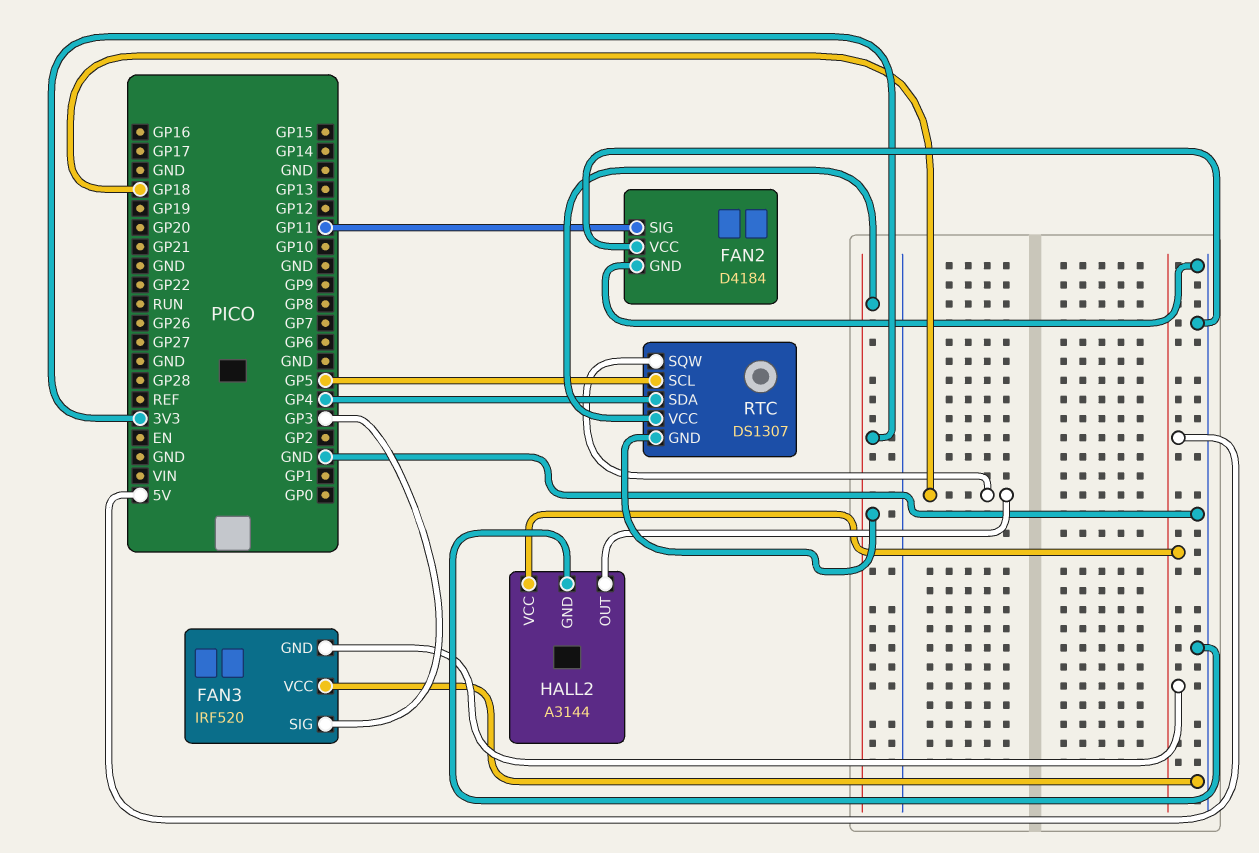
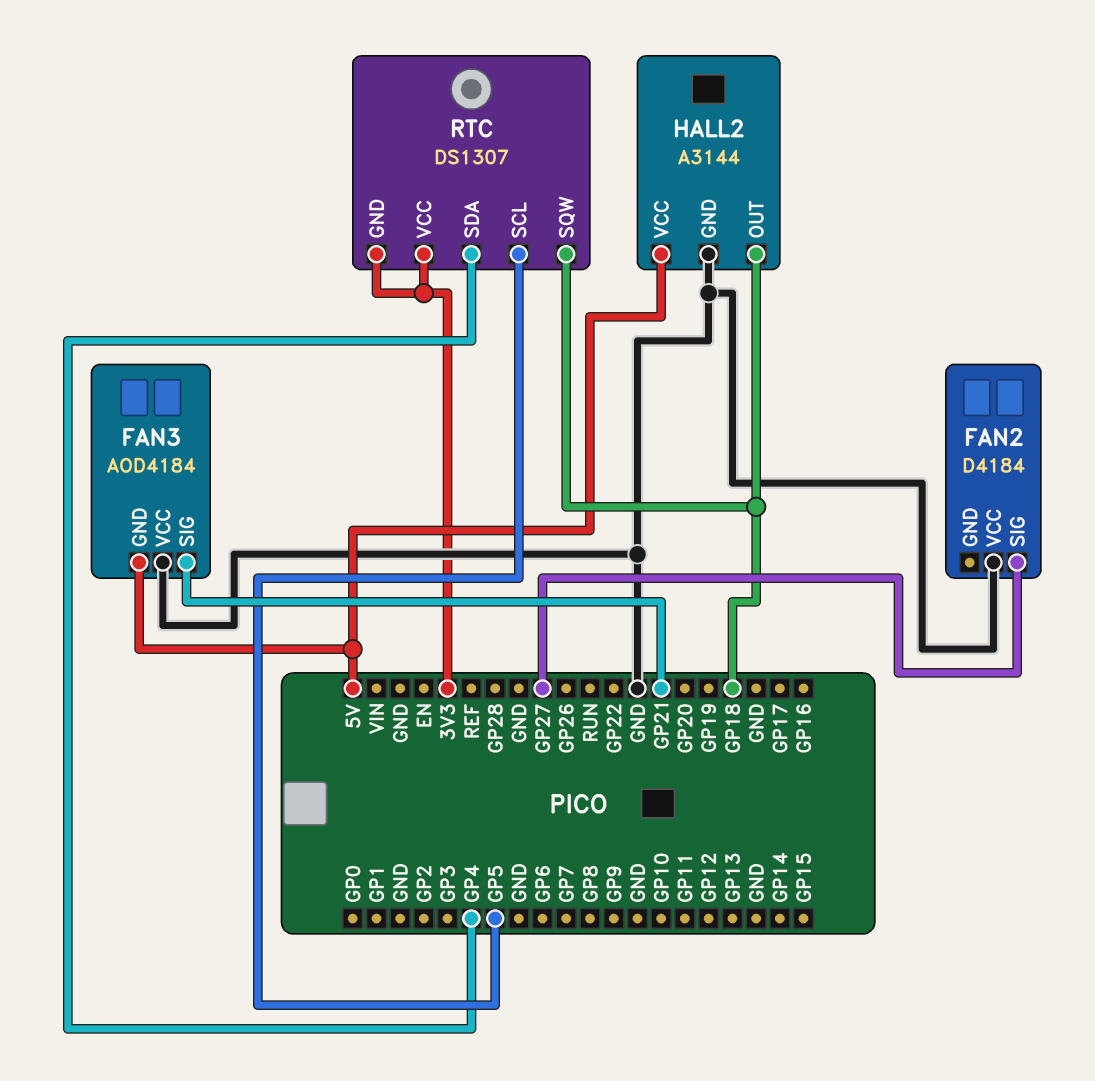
FAN2 pin GND: GND -> none
FAN2 pin SIG: GP11 -> GP27
FAN3: IRF520 -> AOD4184
FAN3 pin SIG: GP3 -> GP21

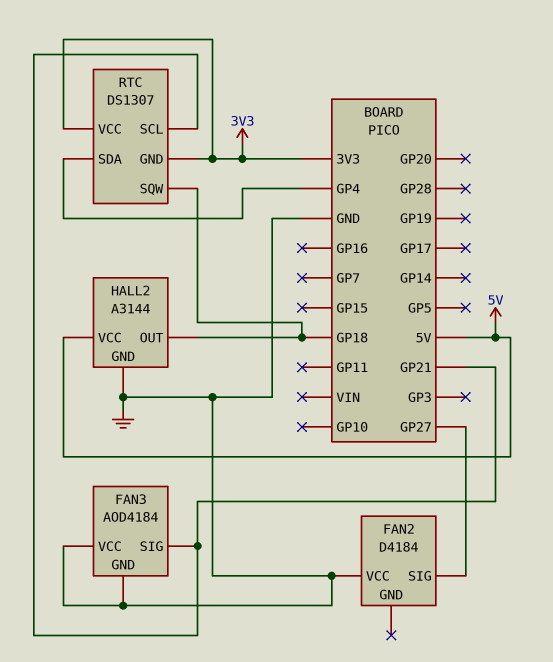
FAN3 pin GND: 5V -> GND
RTC pin SCL: GP5 -> GP21

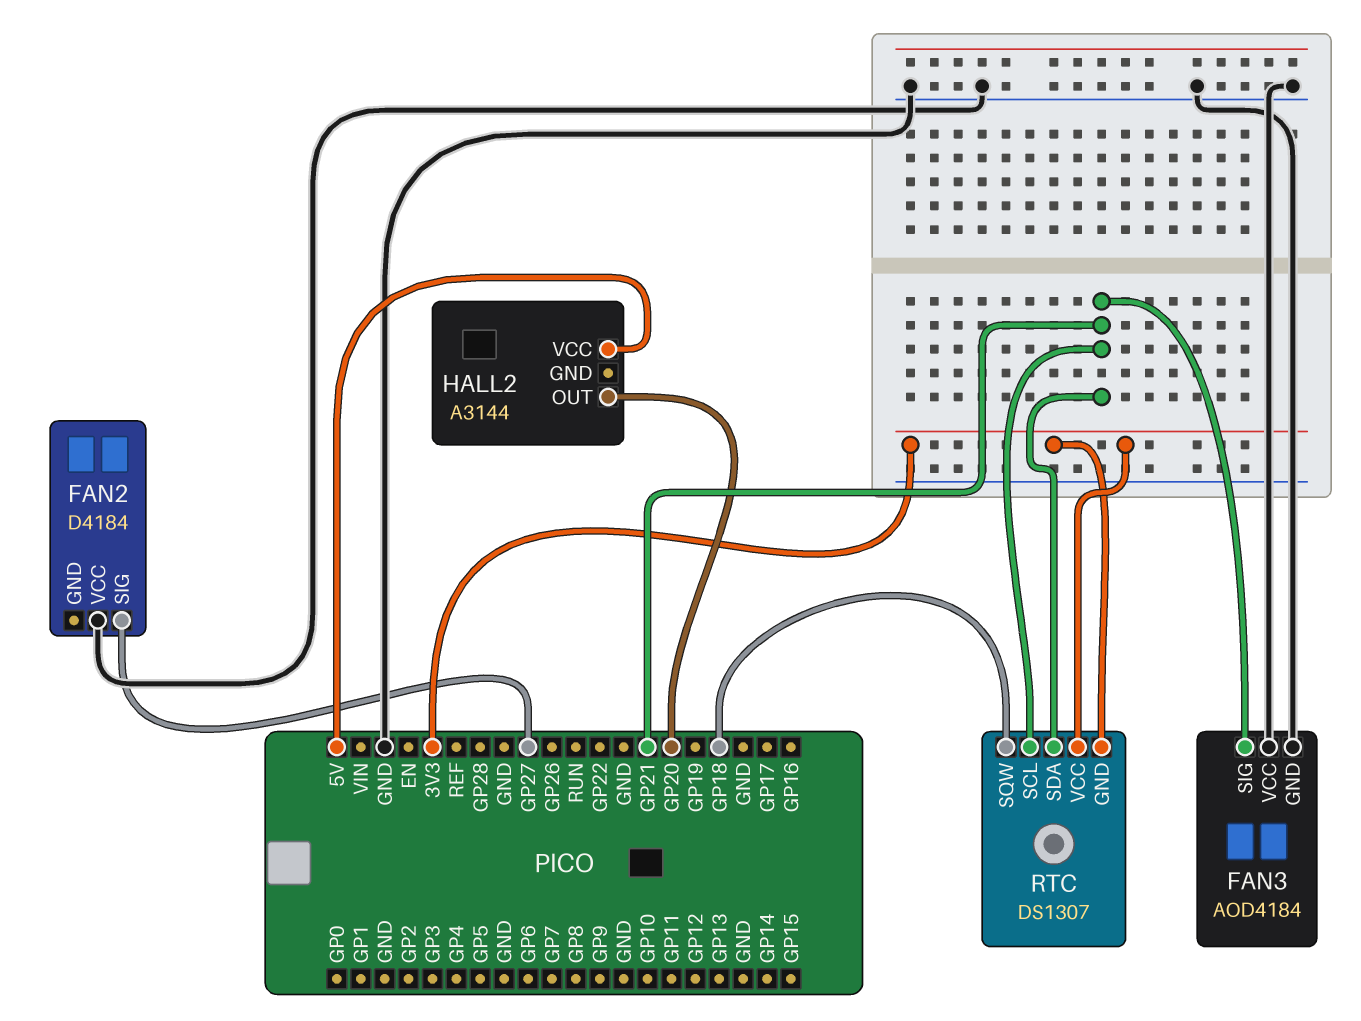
HALL2 pin GND: GND -> none
HALL2 pin OUT: GP18 -> GP20
RTC pin SDA: GP4 -> GP21

